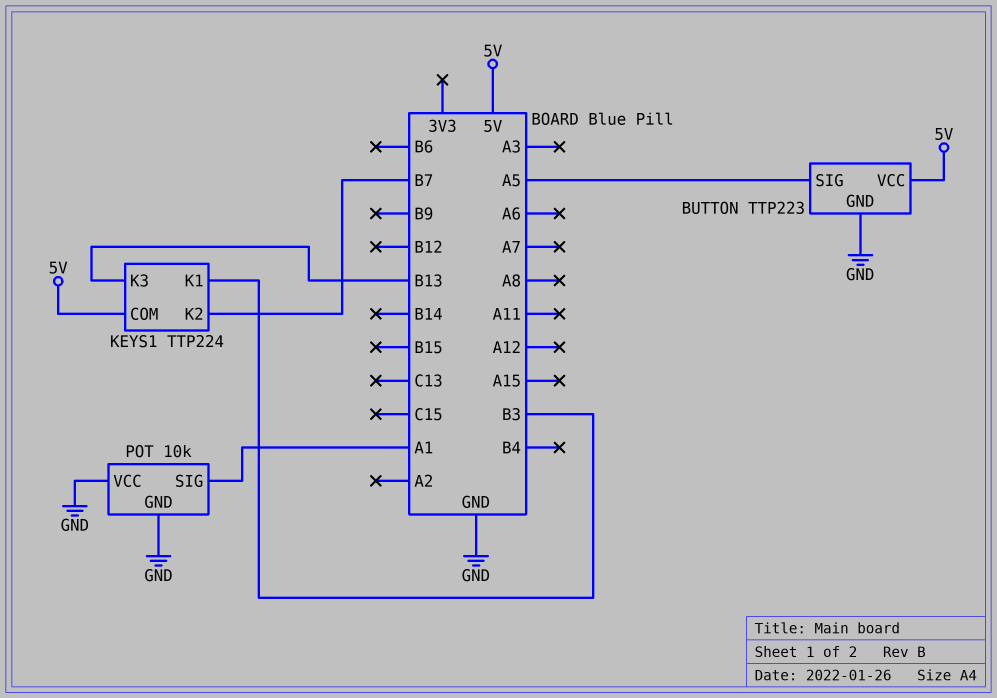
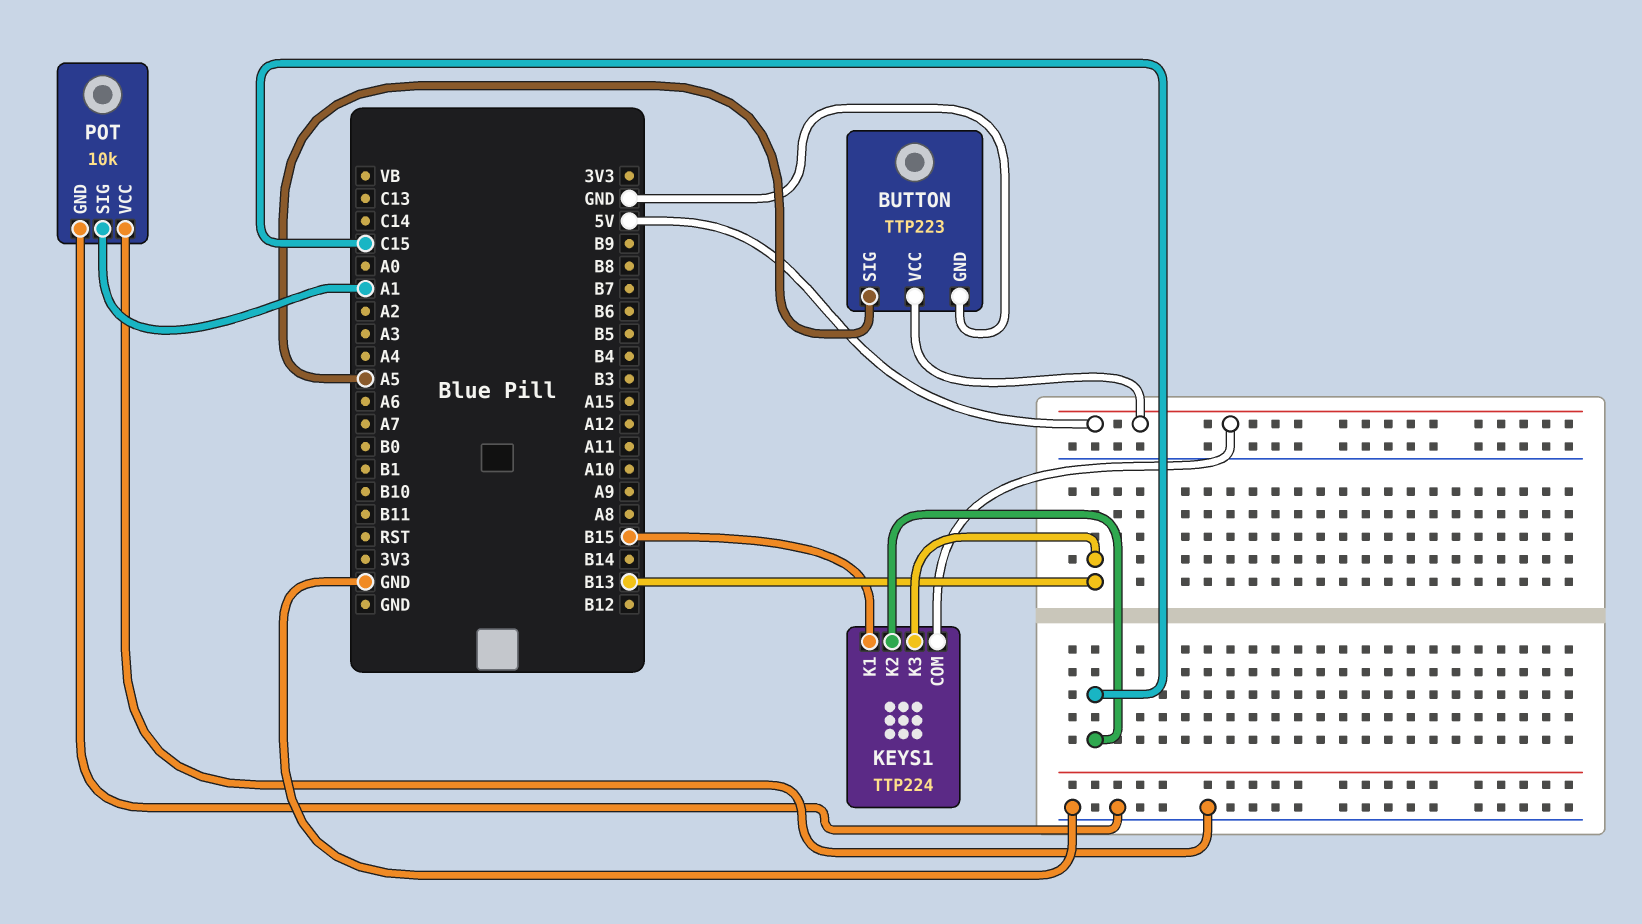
KEYS1 pin K1: B3 -> B15
KEYS1 pin K2: B7 -> C15

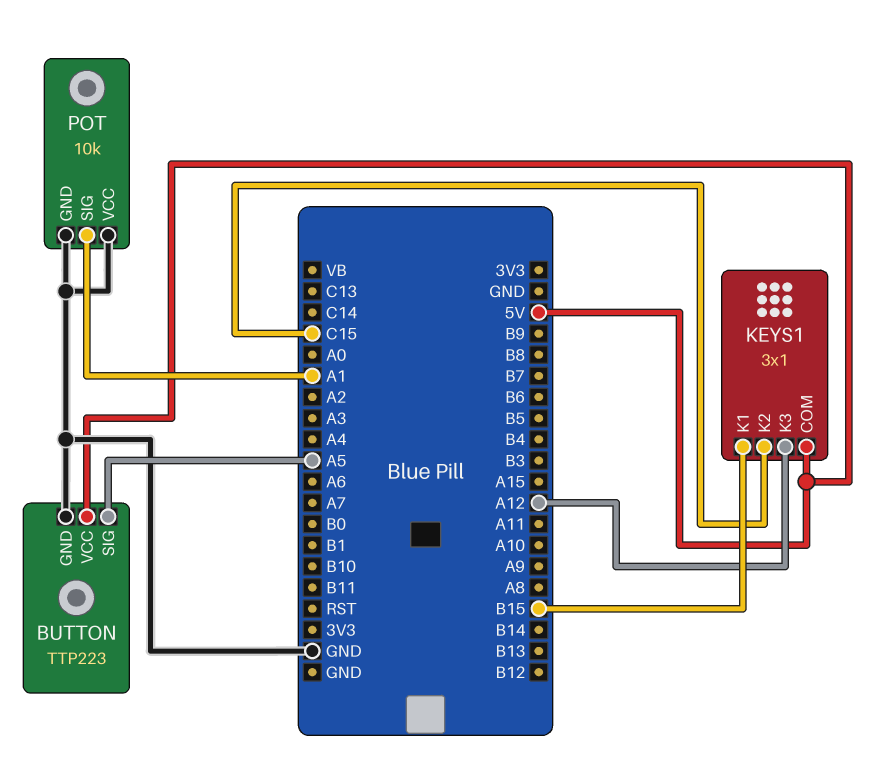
KEYS1: TTP224 -> 3x1
KEYS1 pin K3: B13 -> A12

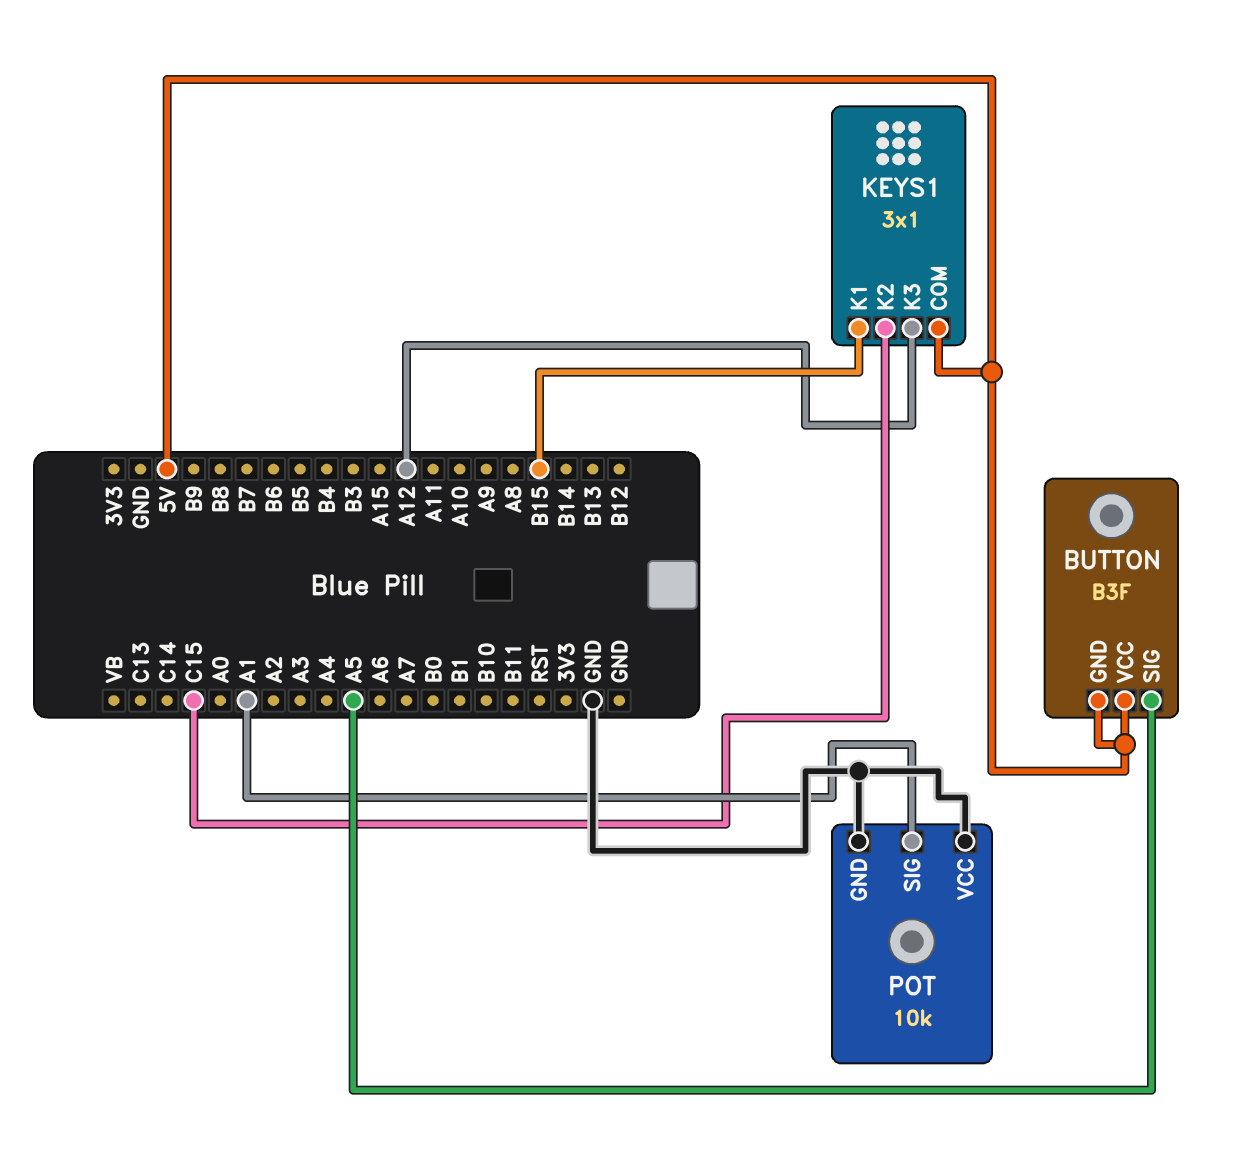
BUTTON: TTP223 -> B3F
BUTTON pin GND: GND -> 5V

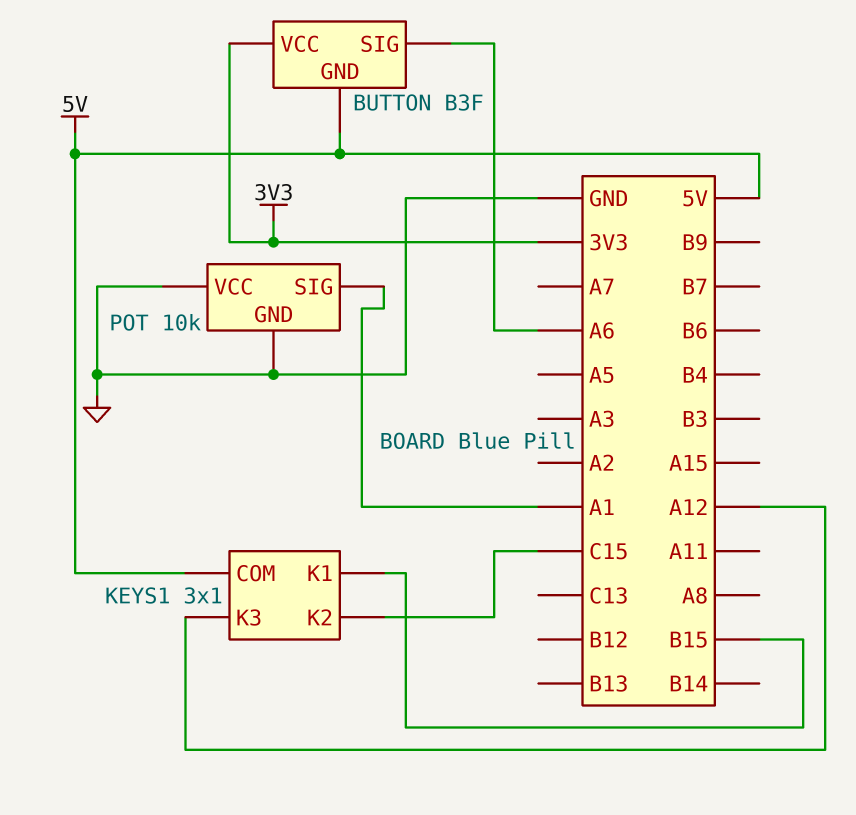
BUTTON pin SIG: A5 -> A6
BUTTON pin VCC: 5V -> 3V3

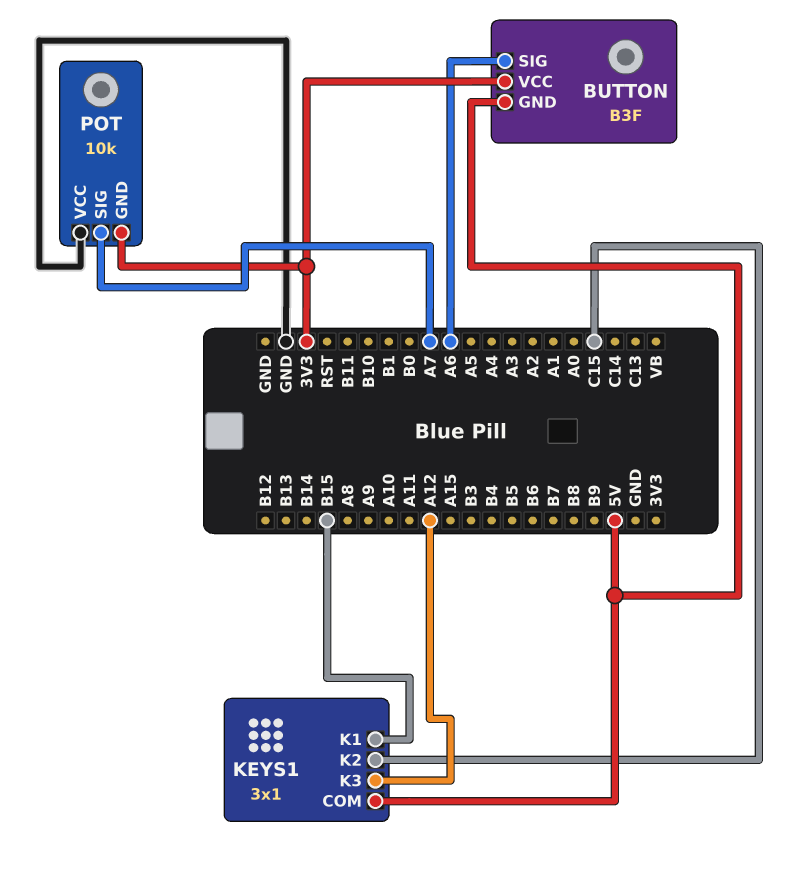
POT pin GND: GND -> 3V3
POT pin SIG: A1 -> A7

